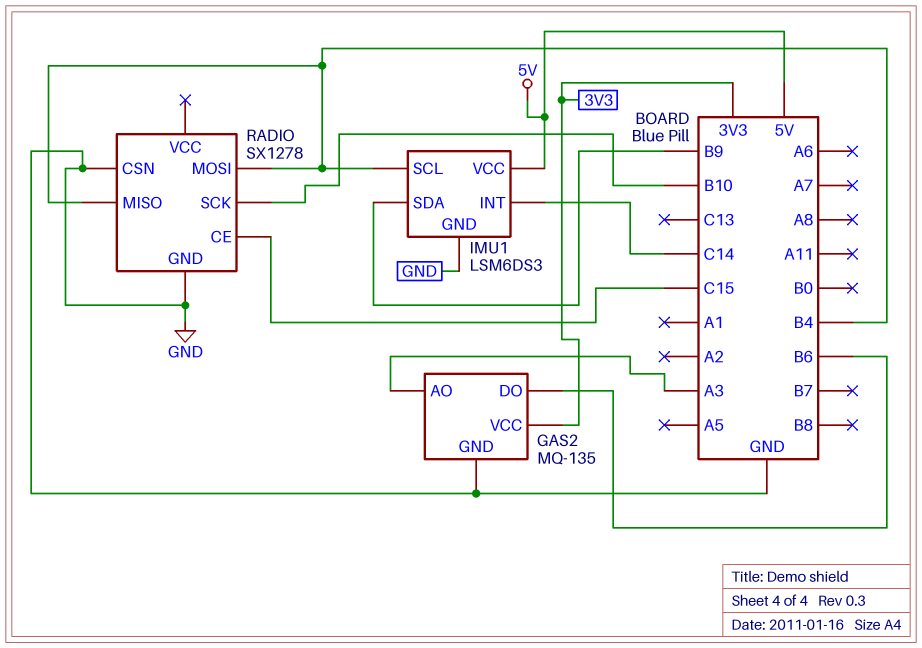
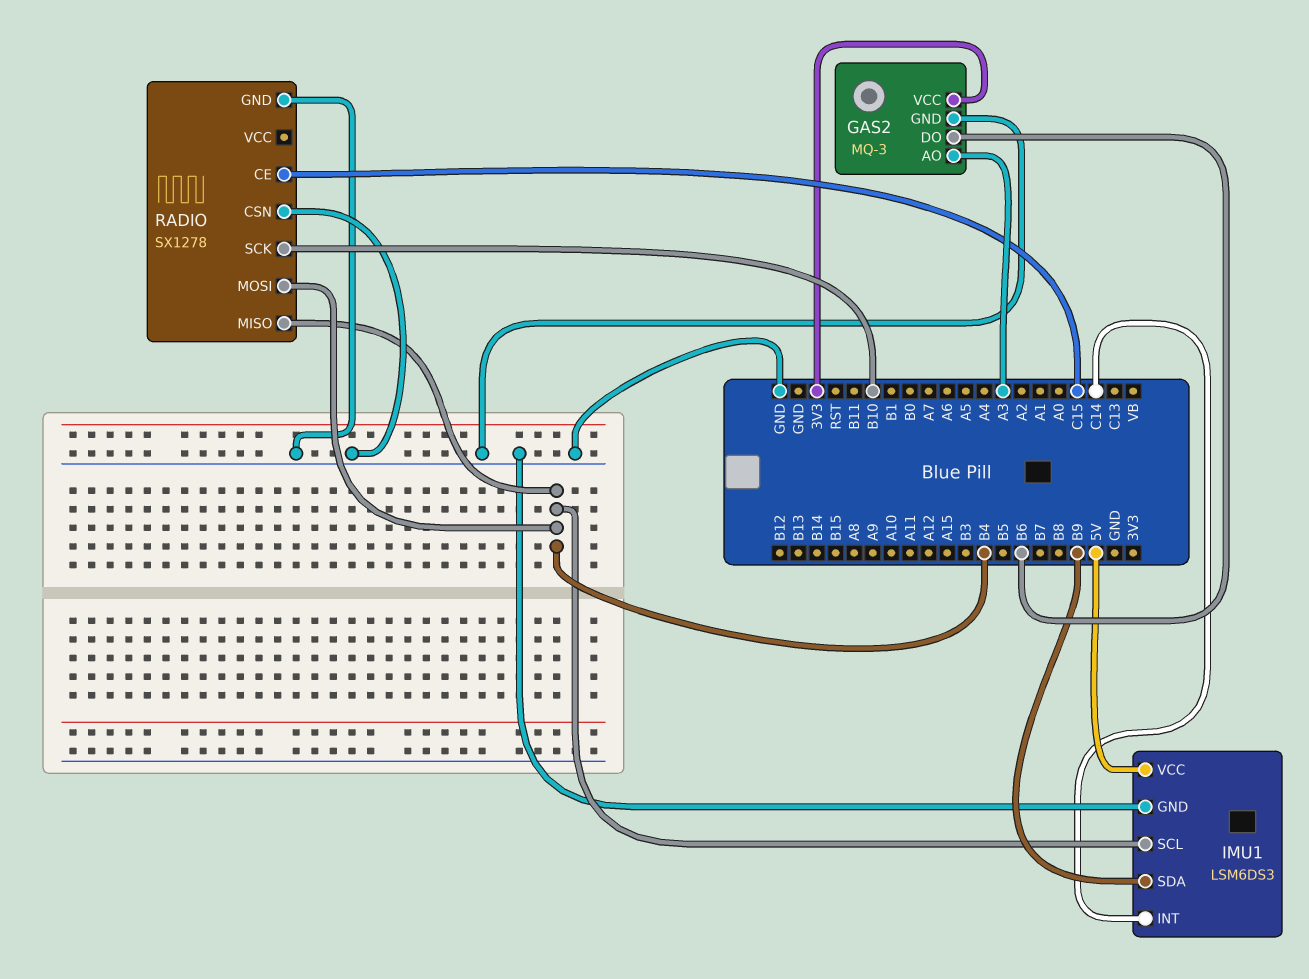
GAS2: MQ-135 -> MQ-3

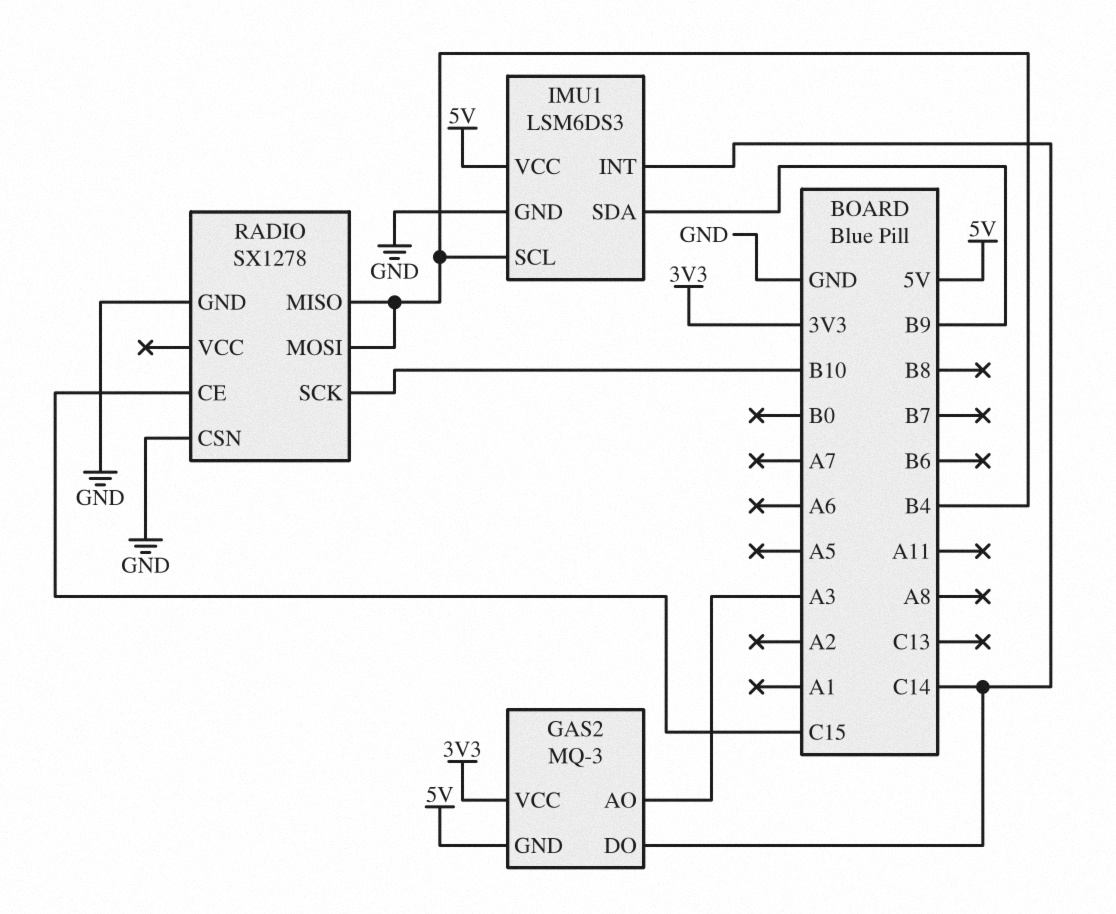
GAS2 pin DO: B6 -> C14
GAS2 pin GND: GND -> 5V

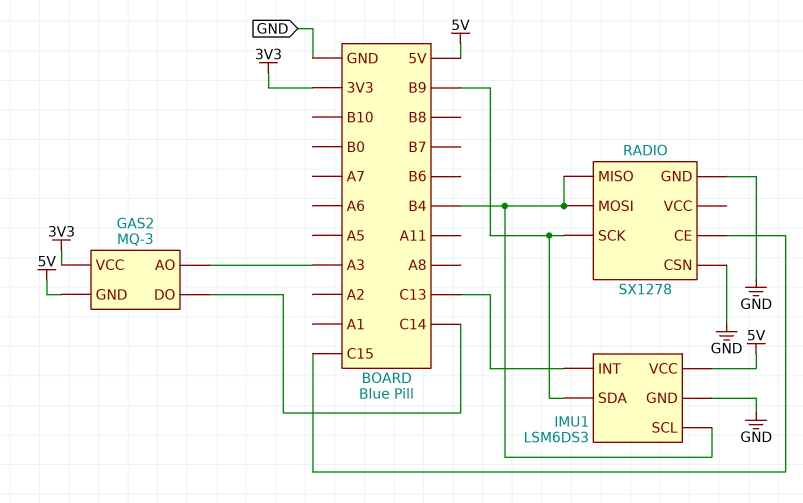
IMU1 pin INT: C14 -> C13
RADIO pin SCK: B10 -> B9

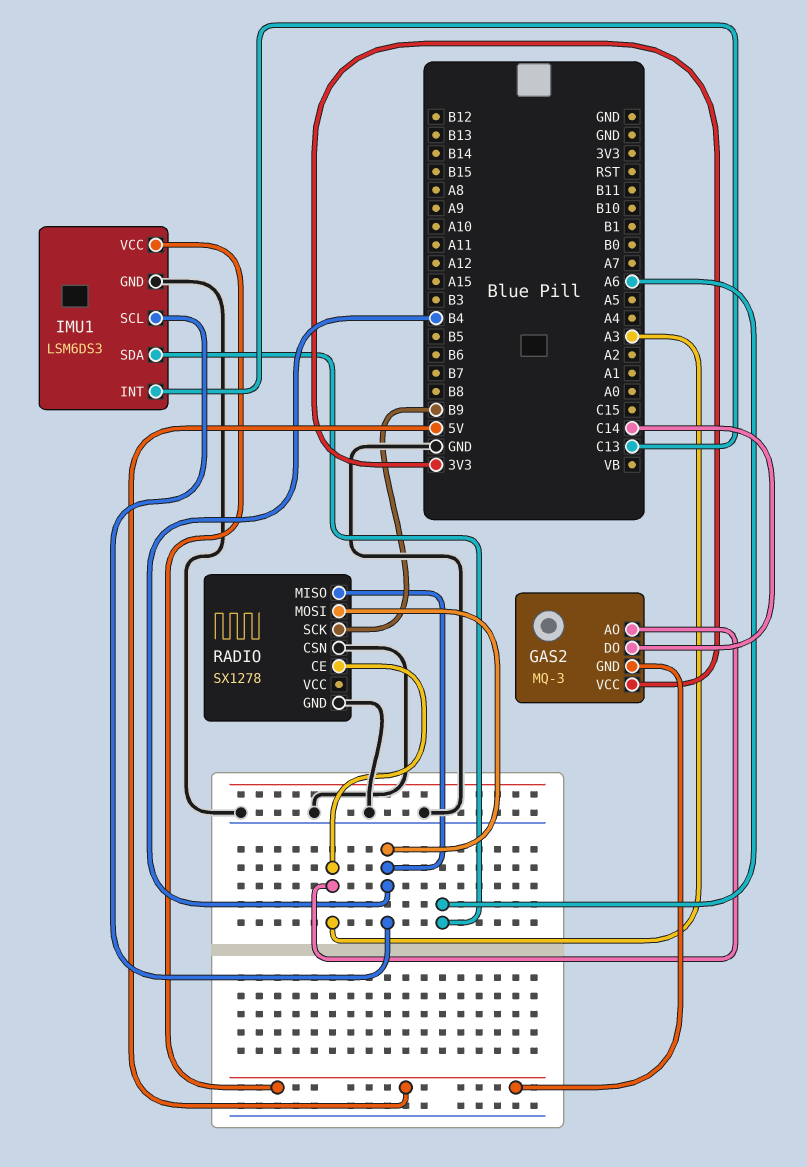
IMU1 pin SDA: B9 -> A6
RADIO pin CE: C15 -> A3

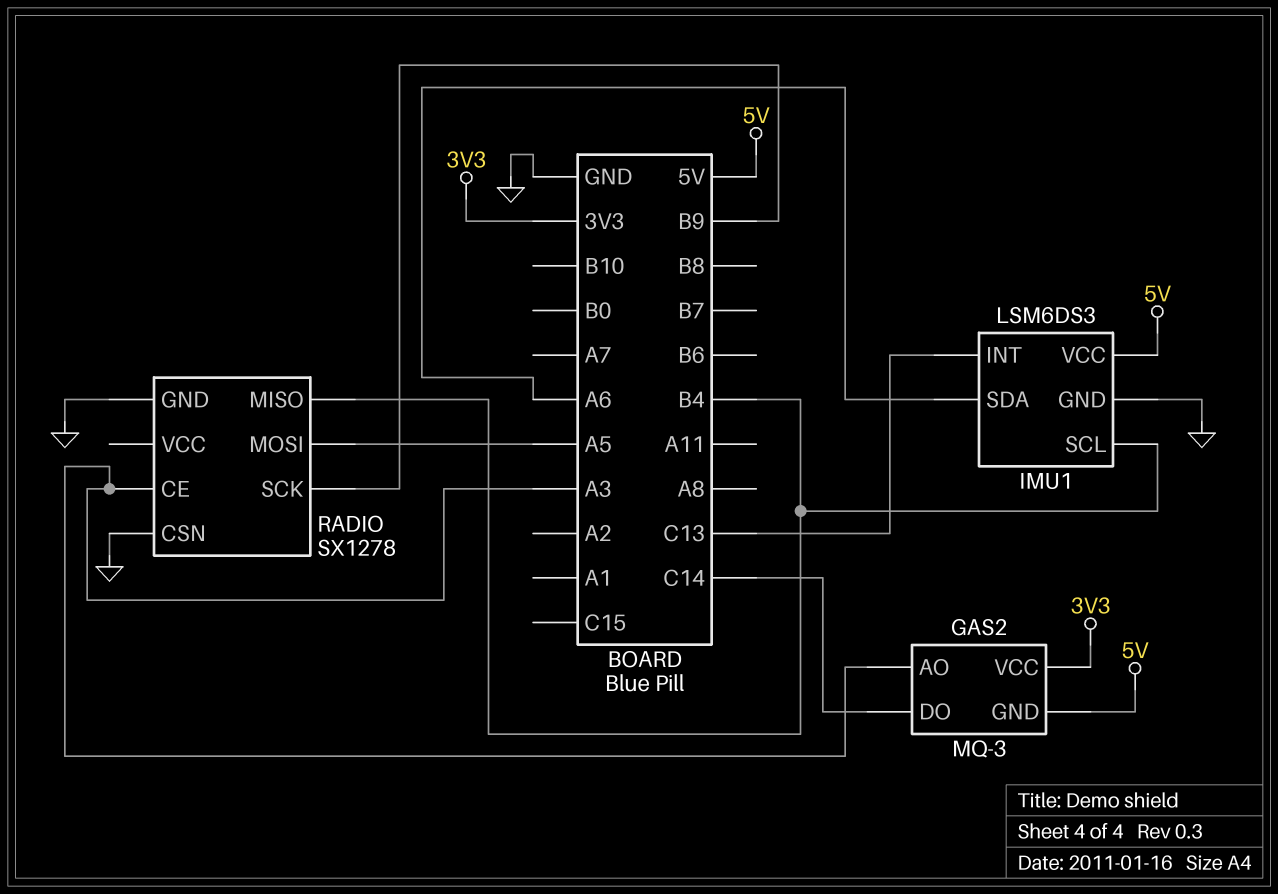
RADIO pin MOSI: B4 -> A5

